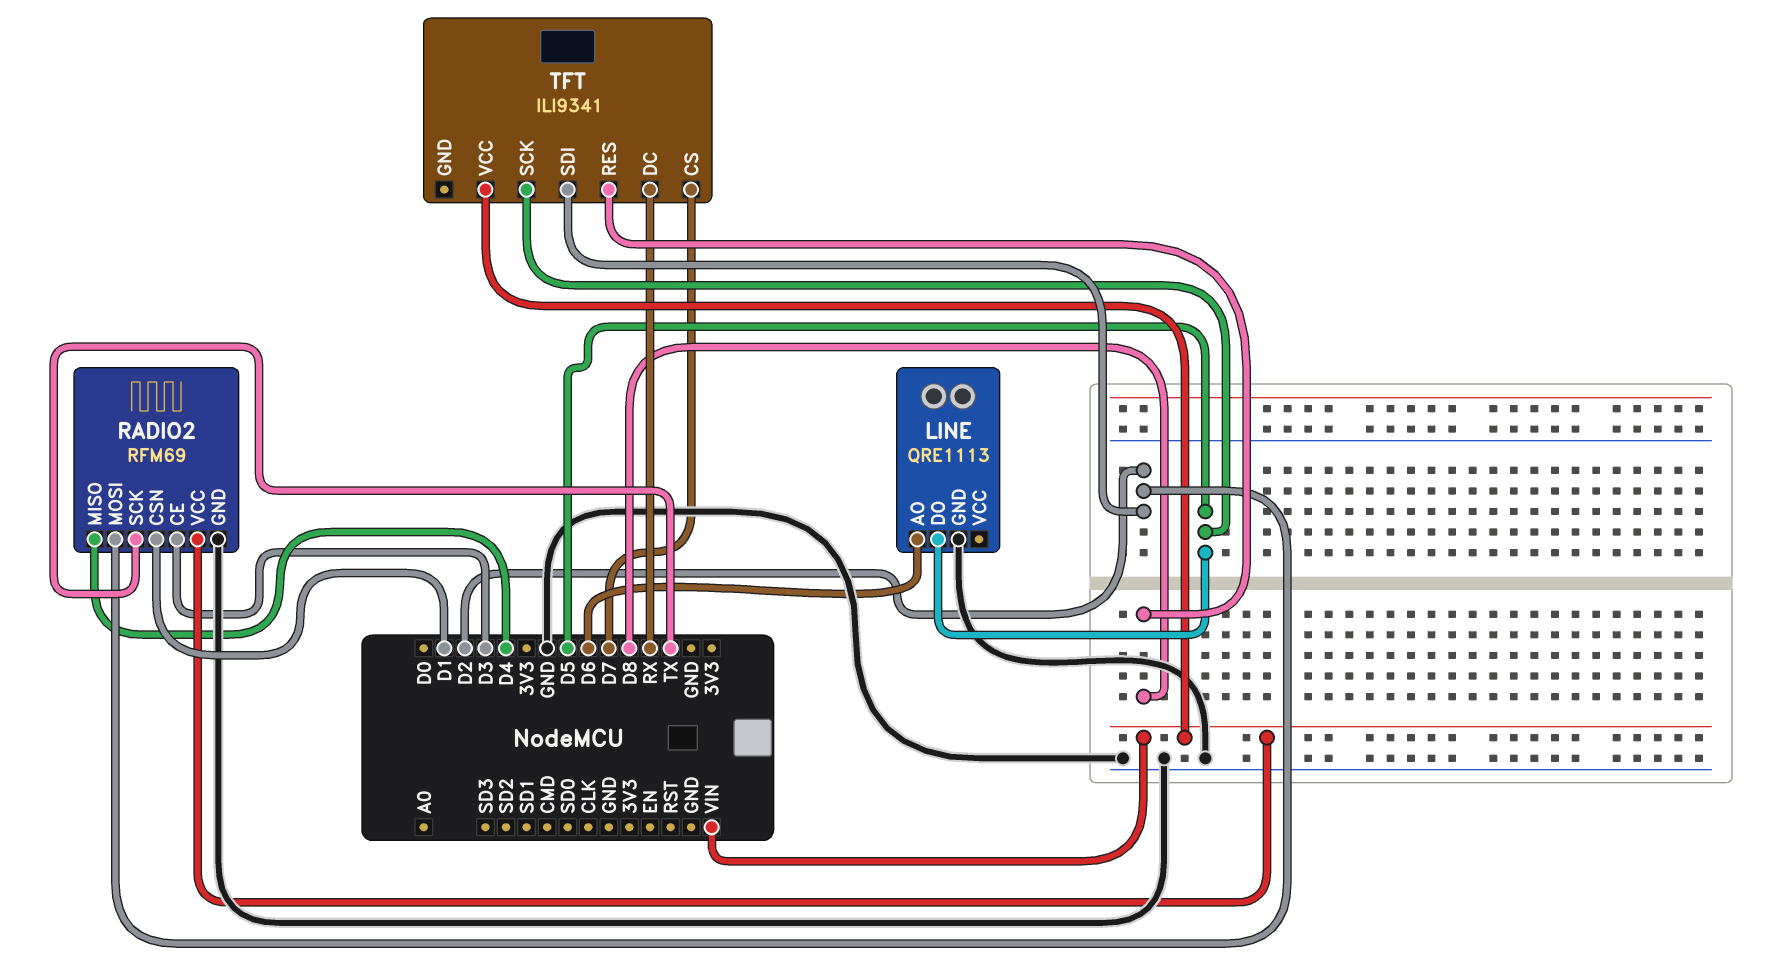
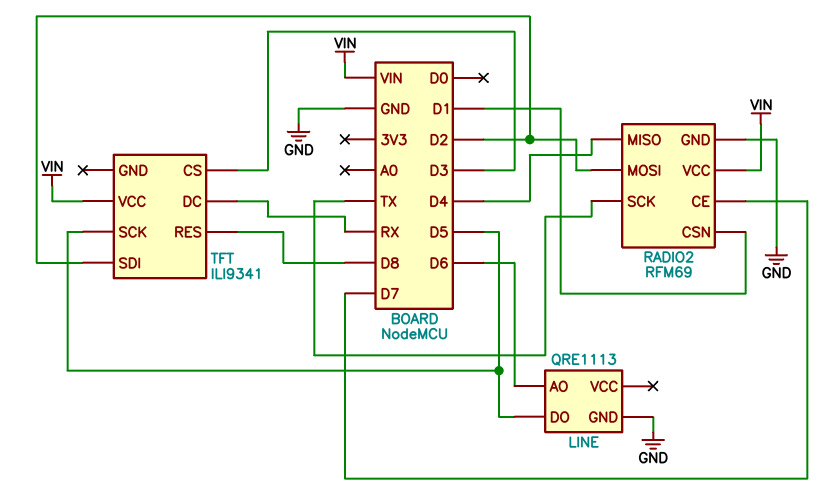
RADIO2 pin CE: D3 -> D7
TFT pin CS: D7 -> D3

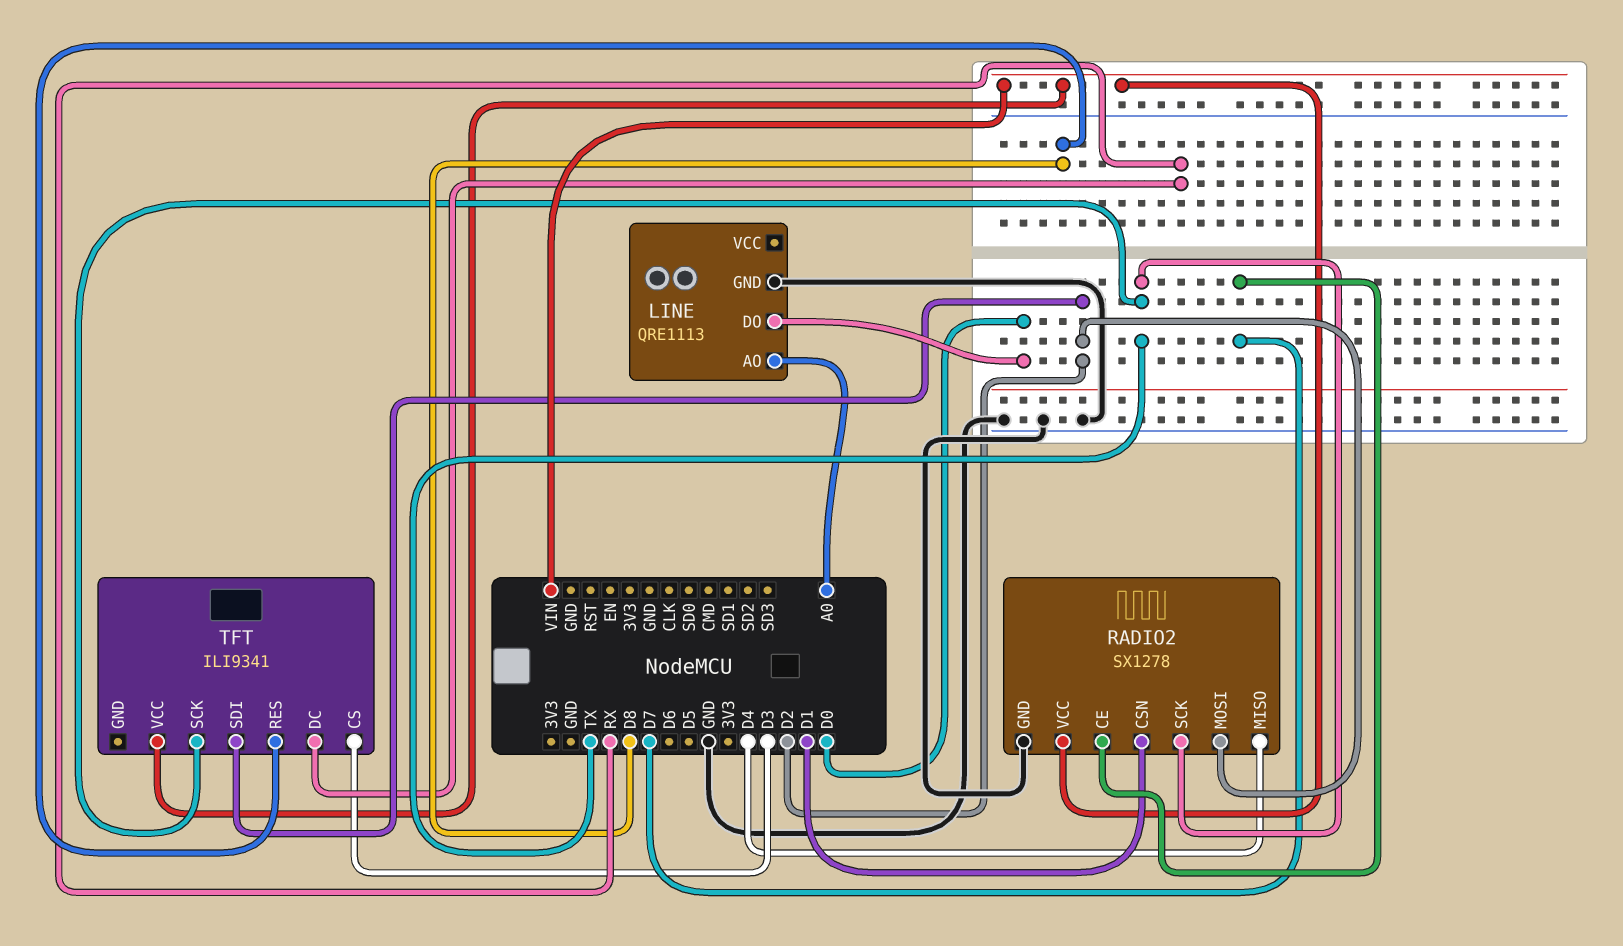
LINE pin AO: D6 -> A0
LINE pin DO: D5 -> D0
RADIO2: RFM69 -> SX1278
TFT pin SCK: D5 -> TX

